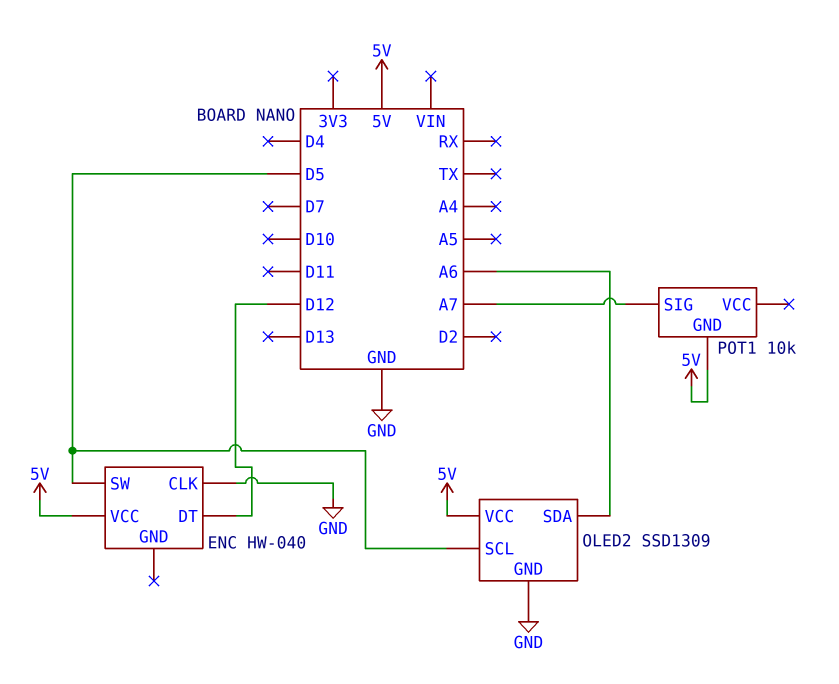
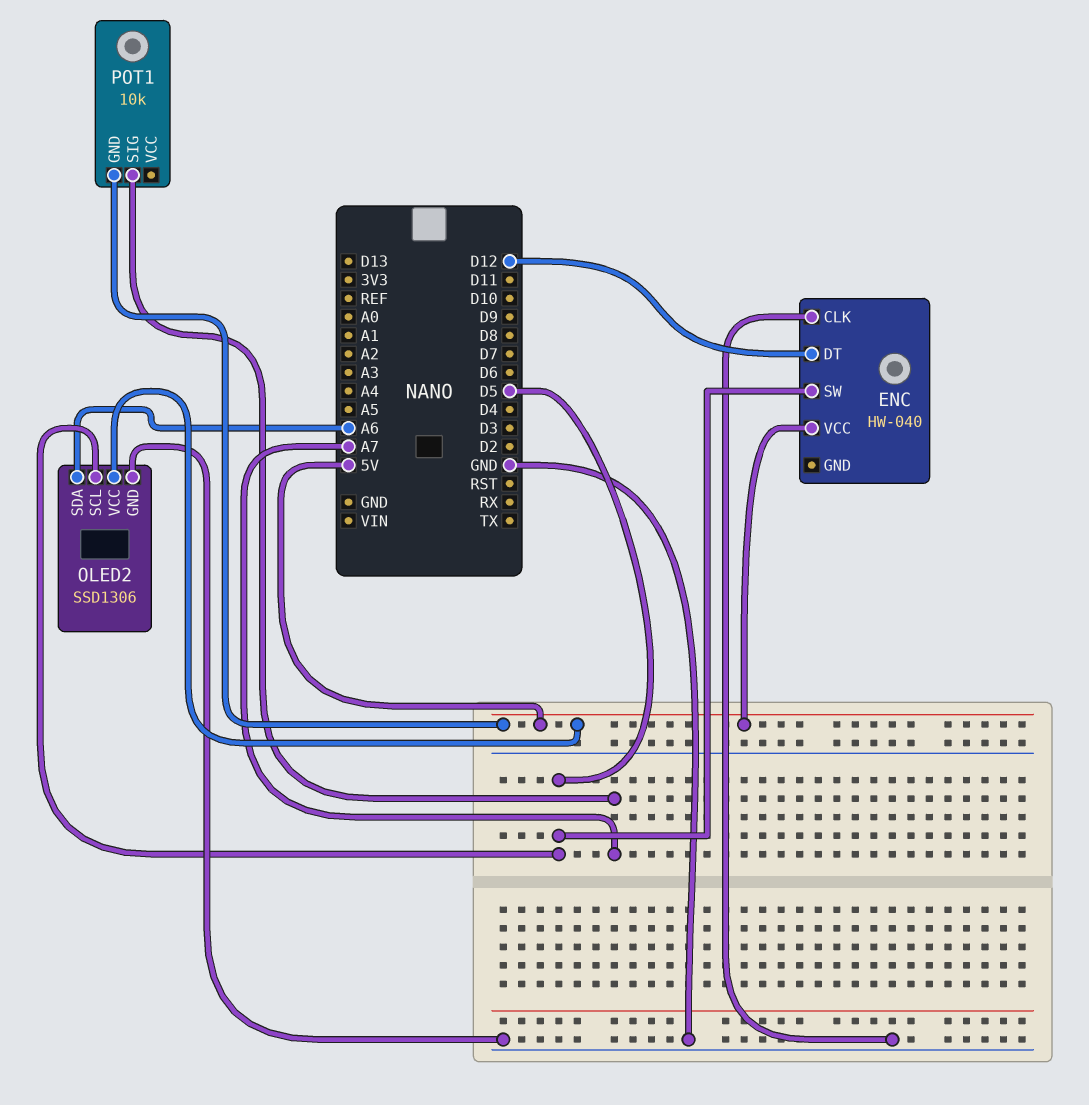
OLED2: SSD1309 -> SSD1306

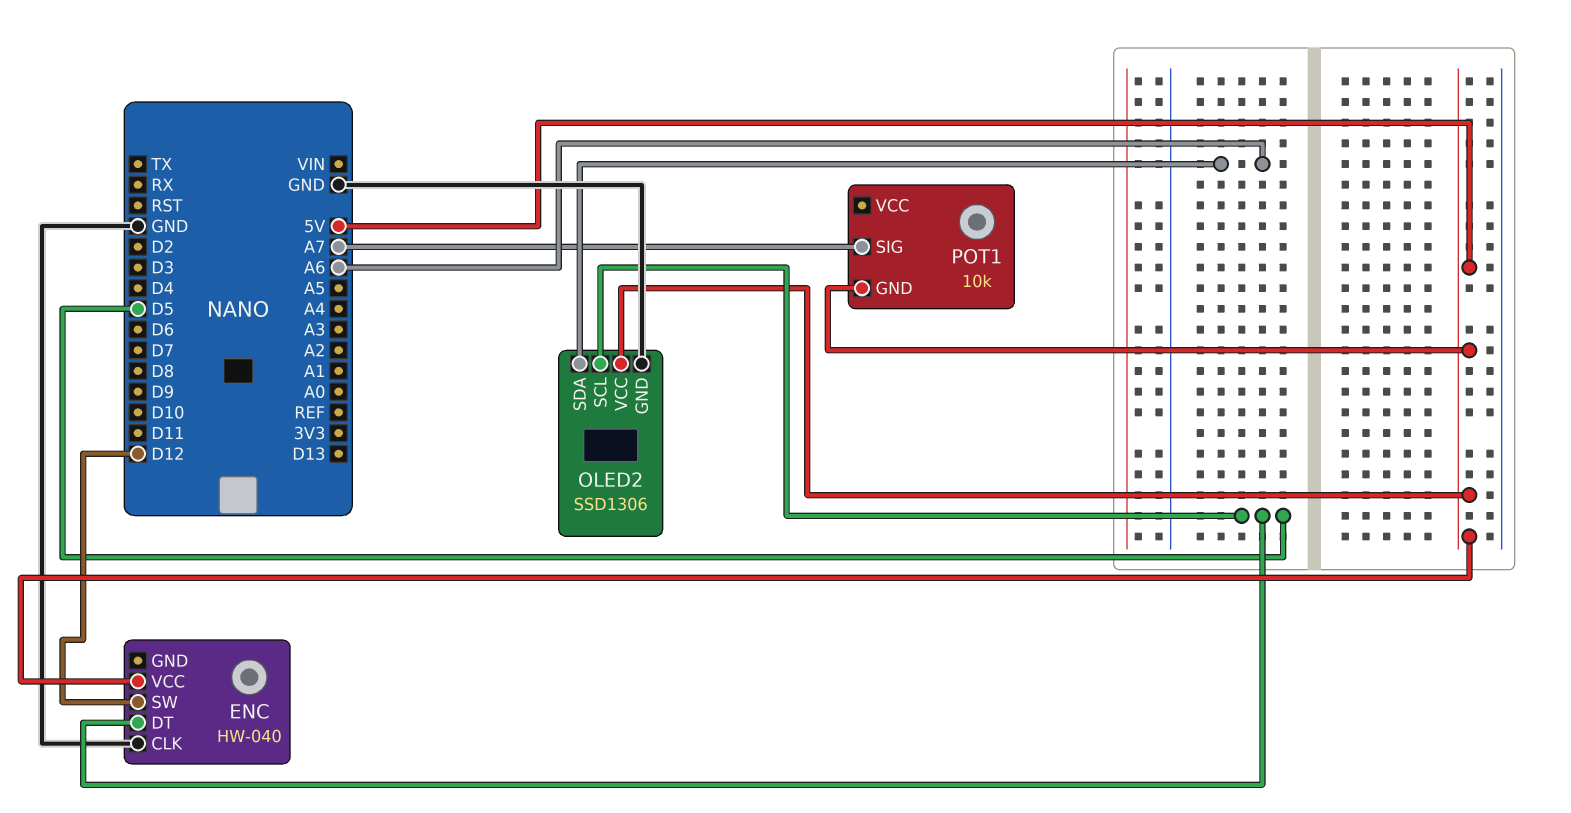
ENC pin DT: D12 -> D5
ENC pin SW: D5 -> D12

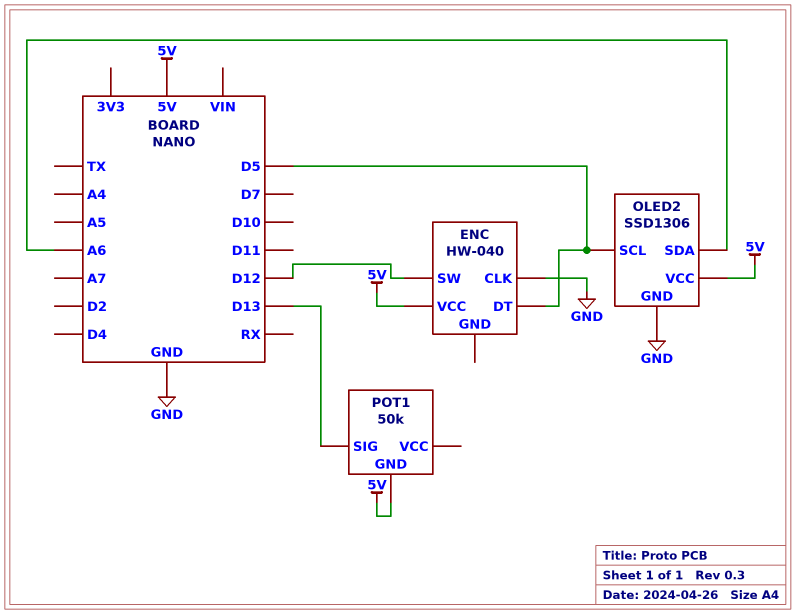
POT1: 10k -> 50k
POT1 pin SIG: A7 -> D13

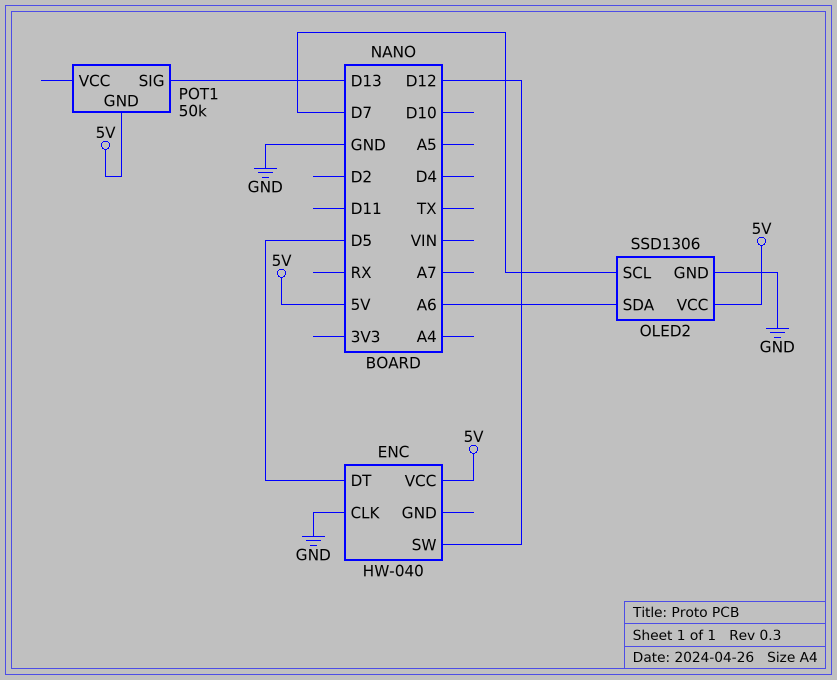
OLED2 pin SCL: D5 -> D7

